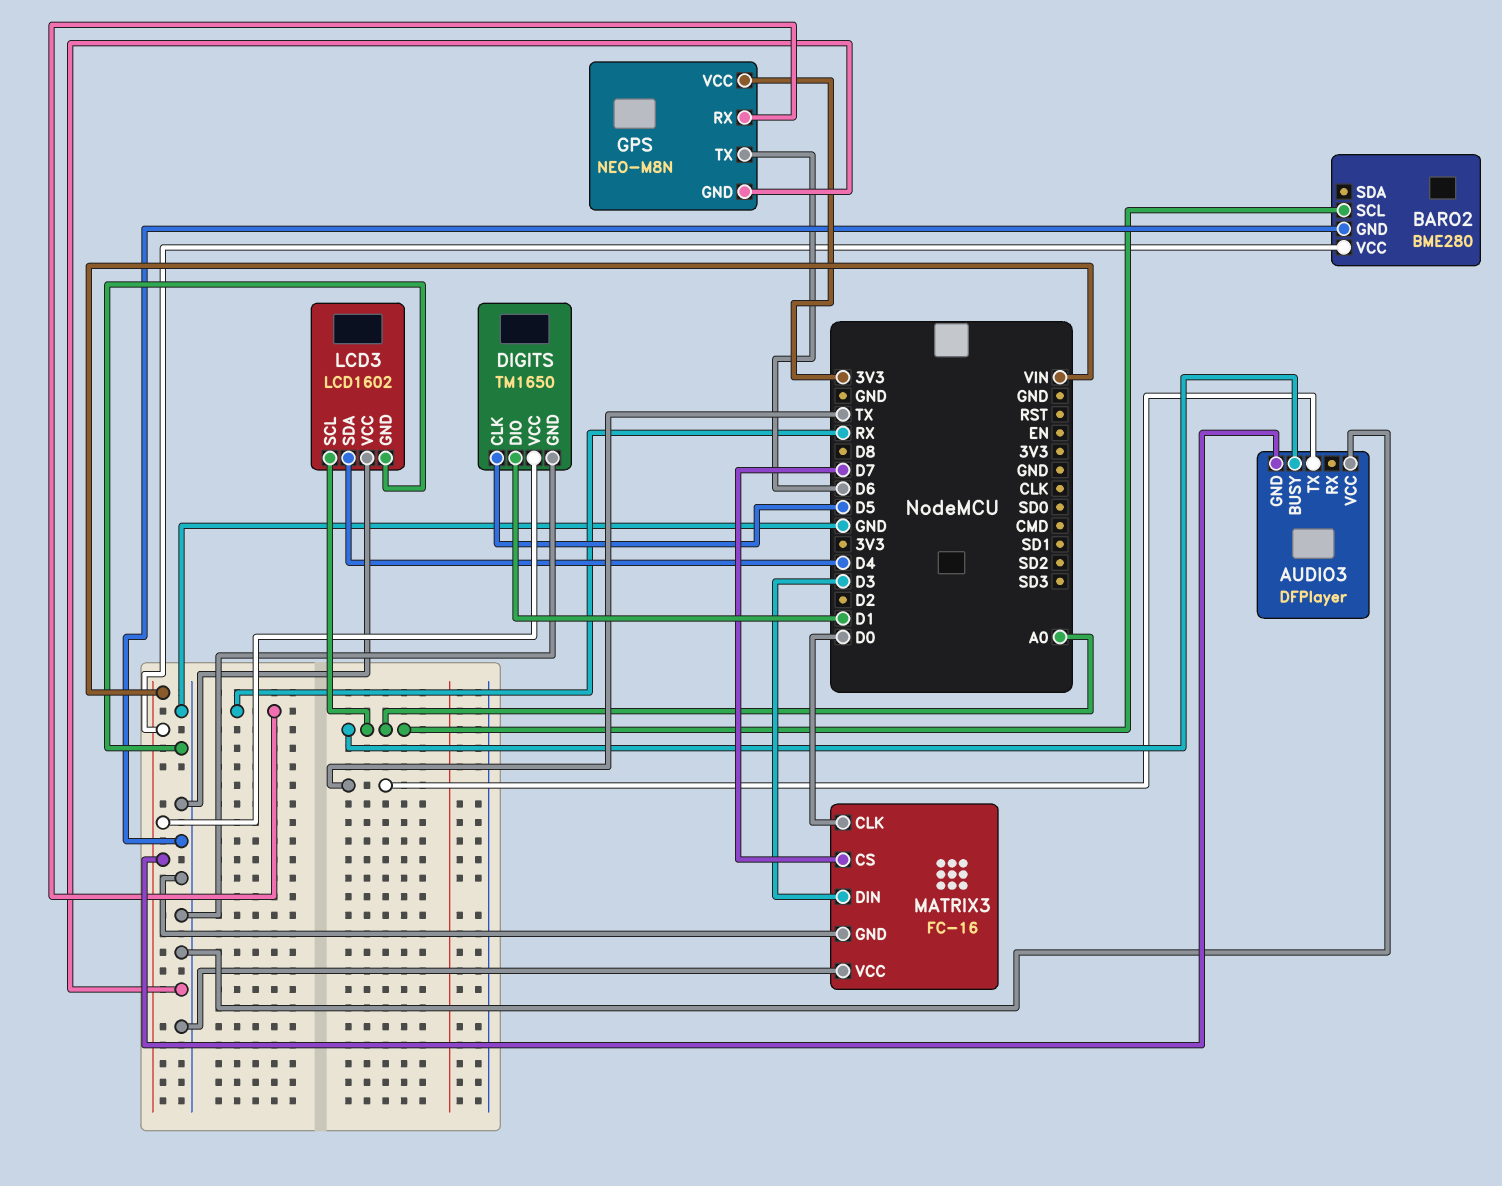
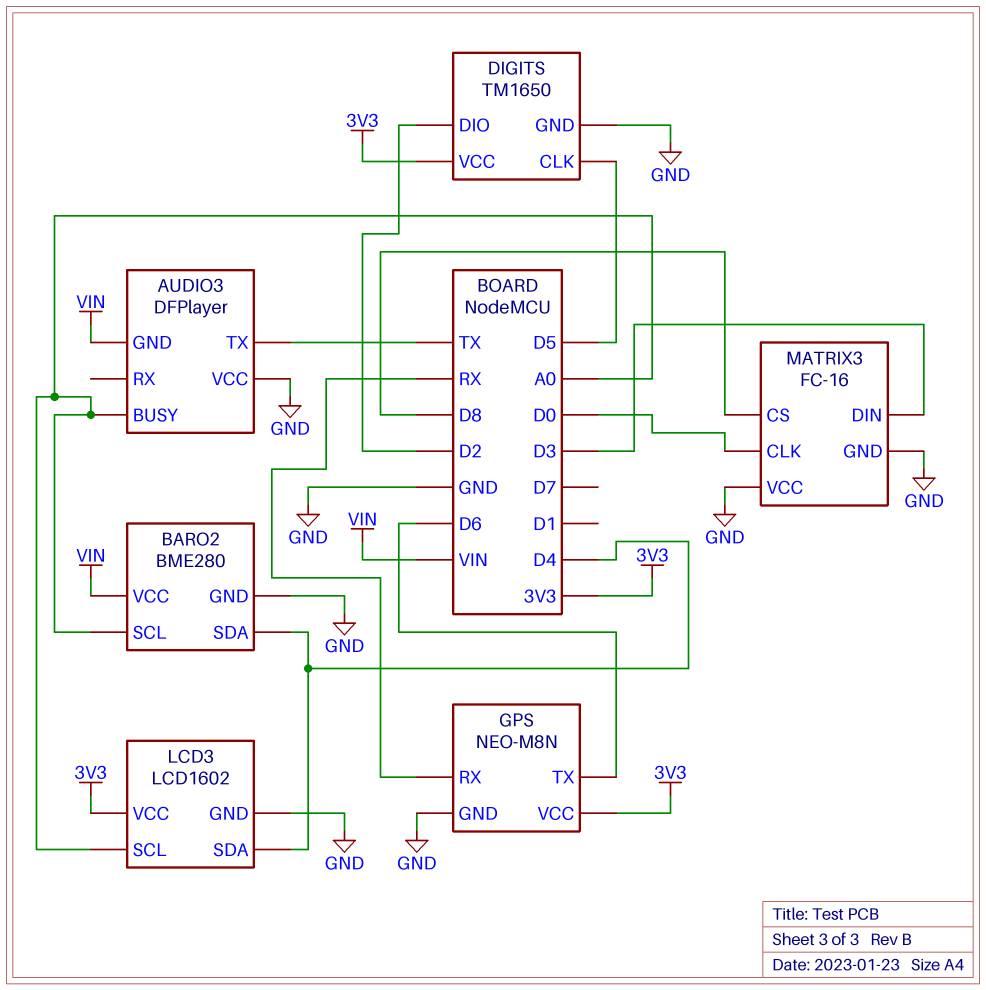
BARO2 pin SDA: none -> D4
DIGITS pin DIO: D1 -> D2
DIGITS pin VCC: VIN -> 3V3
LCD3 pin VCC: GND -> 3V3
MATRIX3 pin CS: D7 -> D8

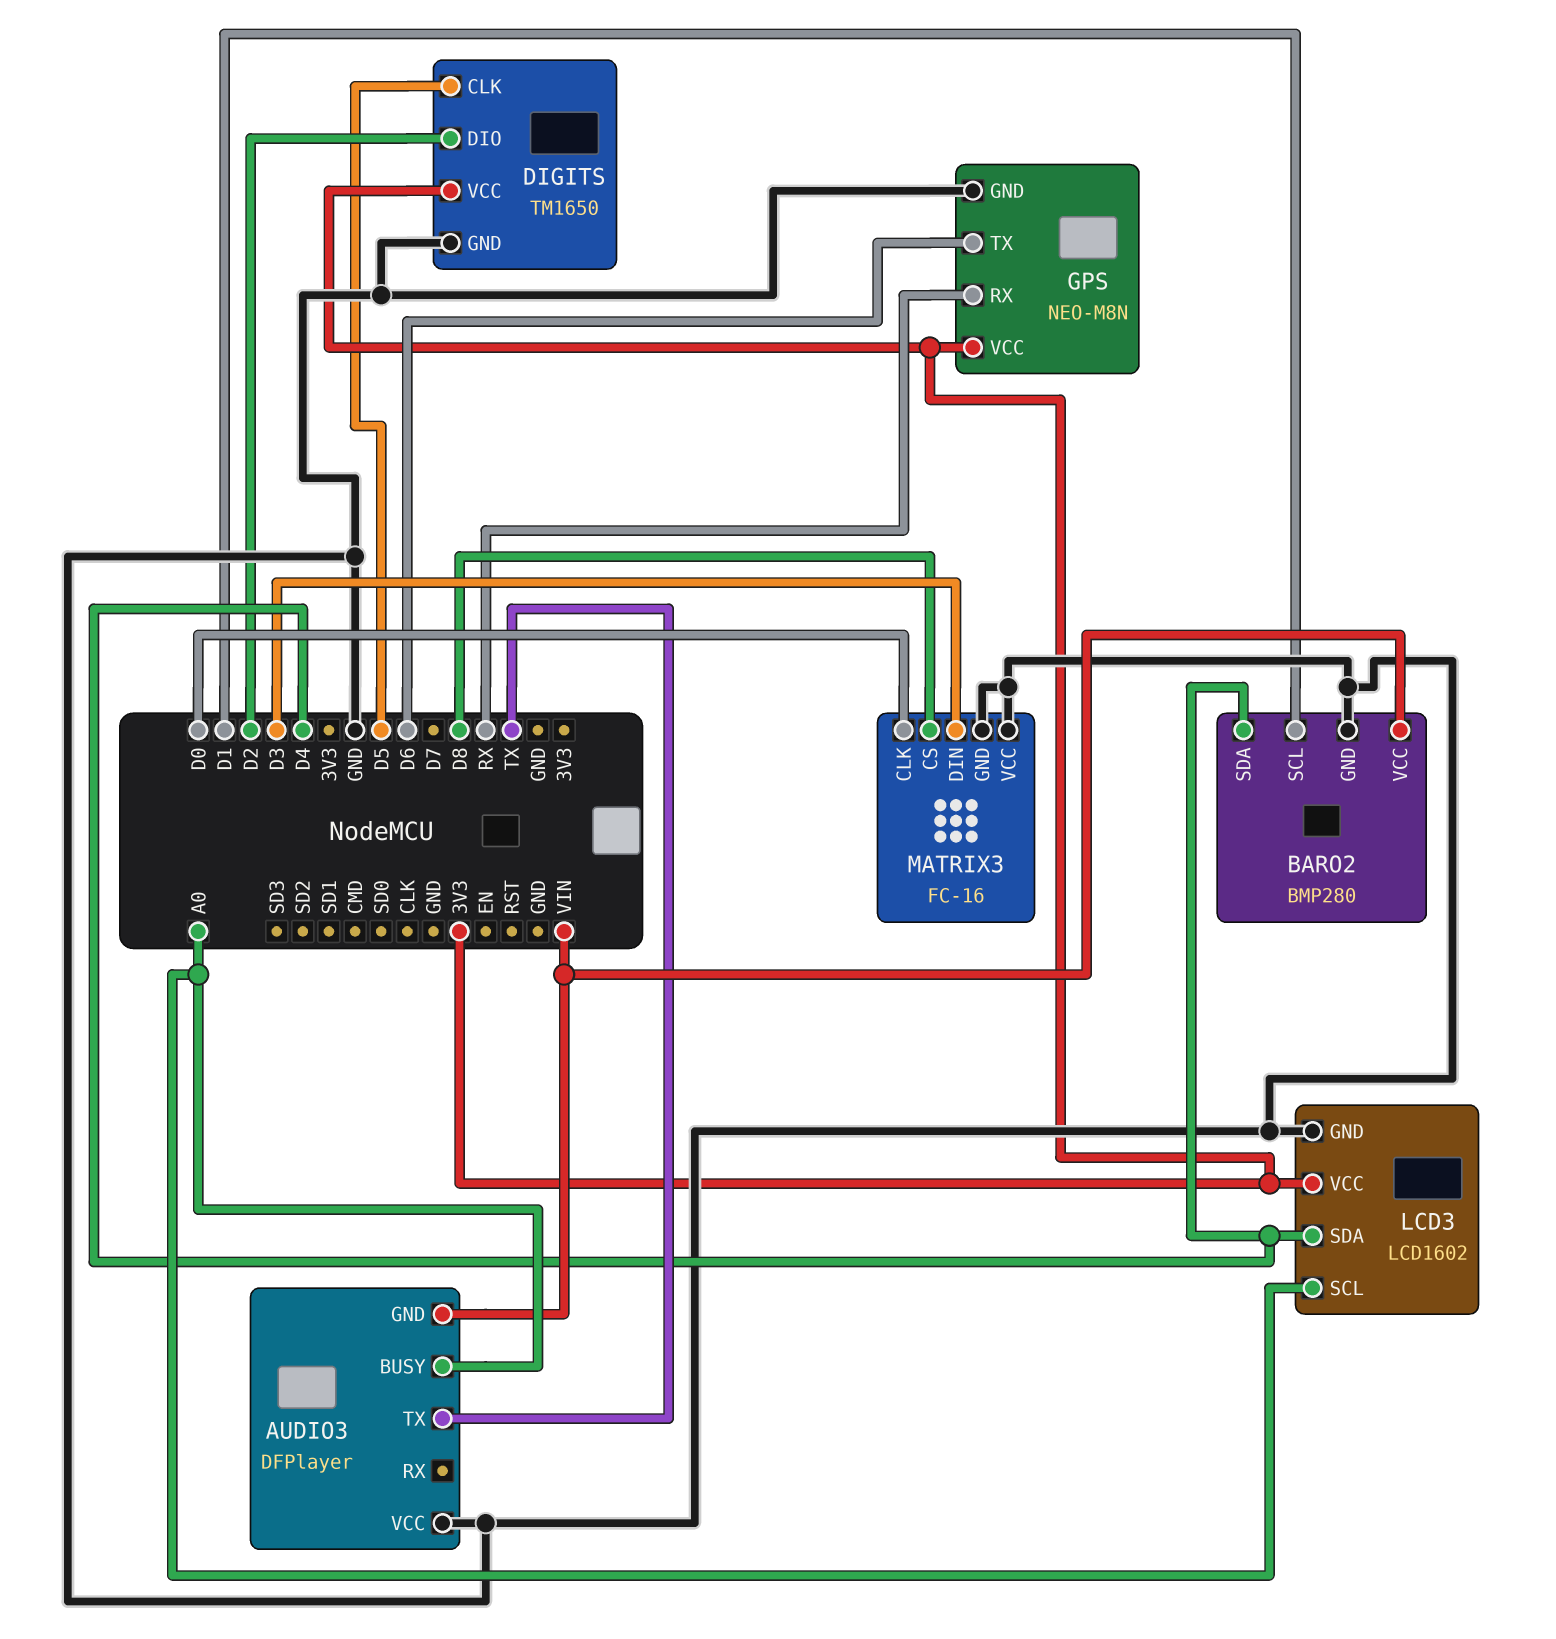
BARO2: BME280 -> BMP280
BARO2 pin SCL: A0 -> D1

